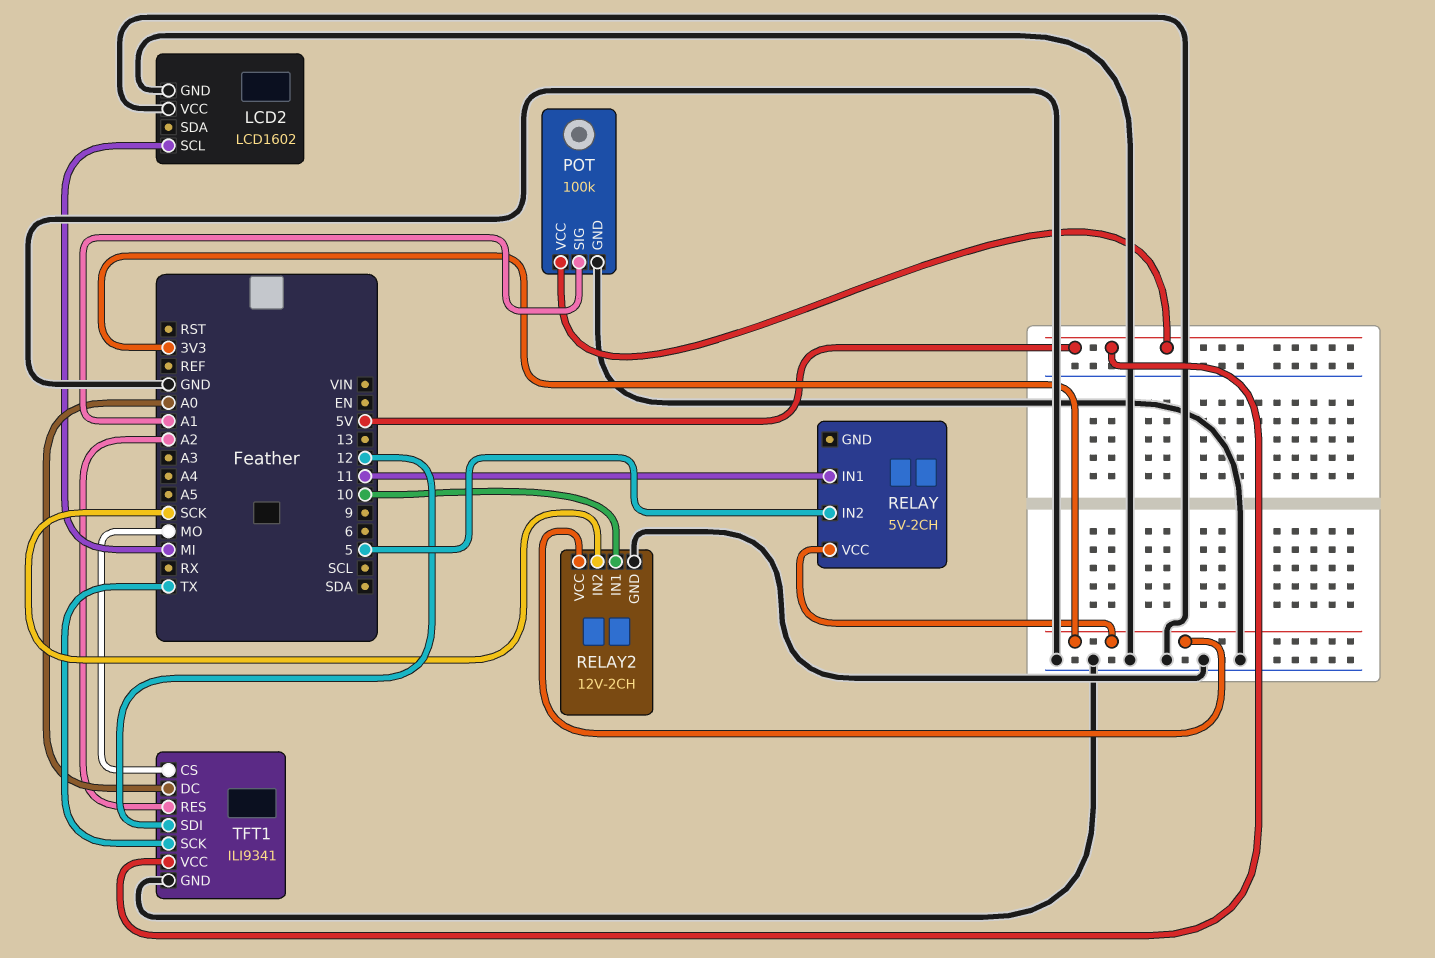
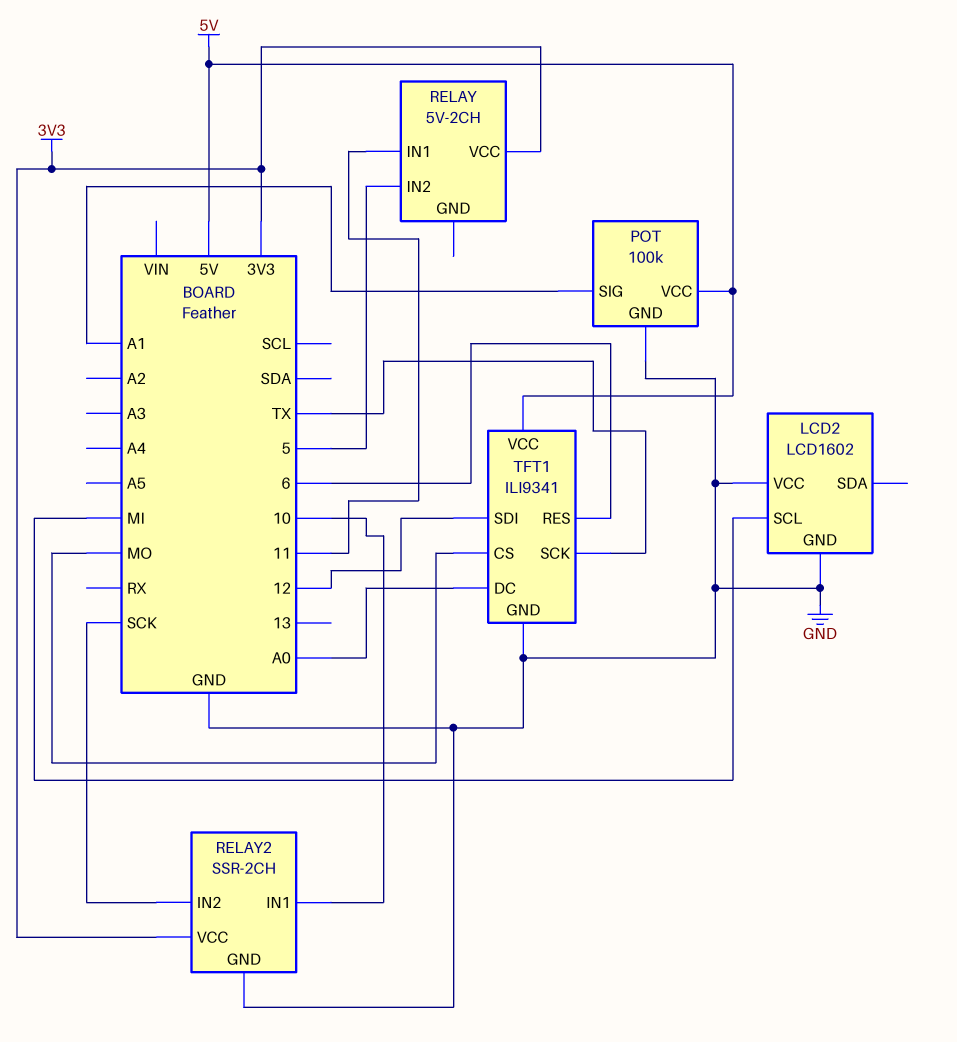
RELAY2: 12V-2CH -> SSR-2CH
TFT1 pin RES: A2 -> 6

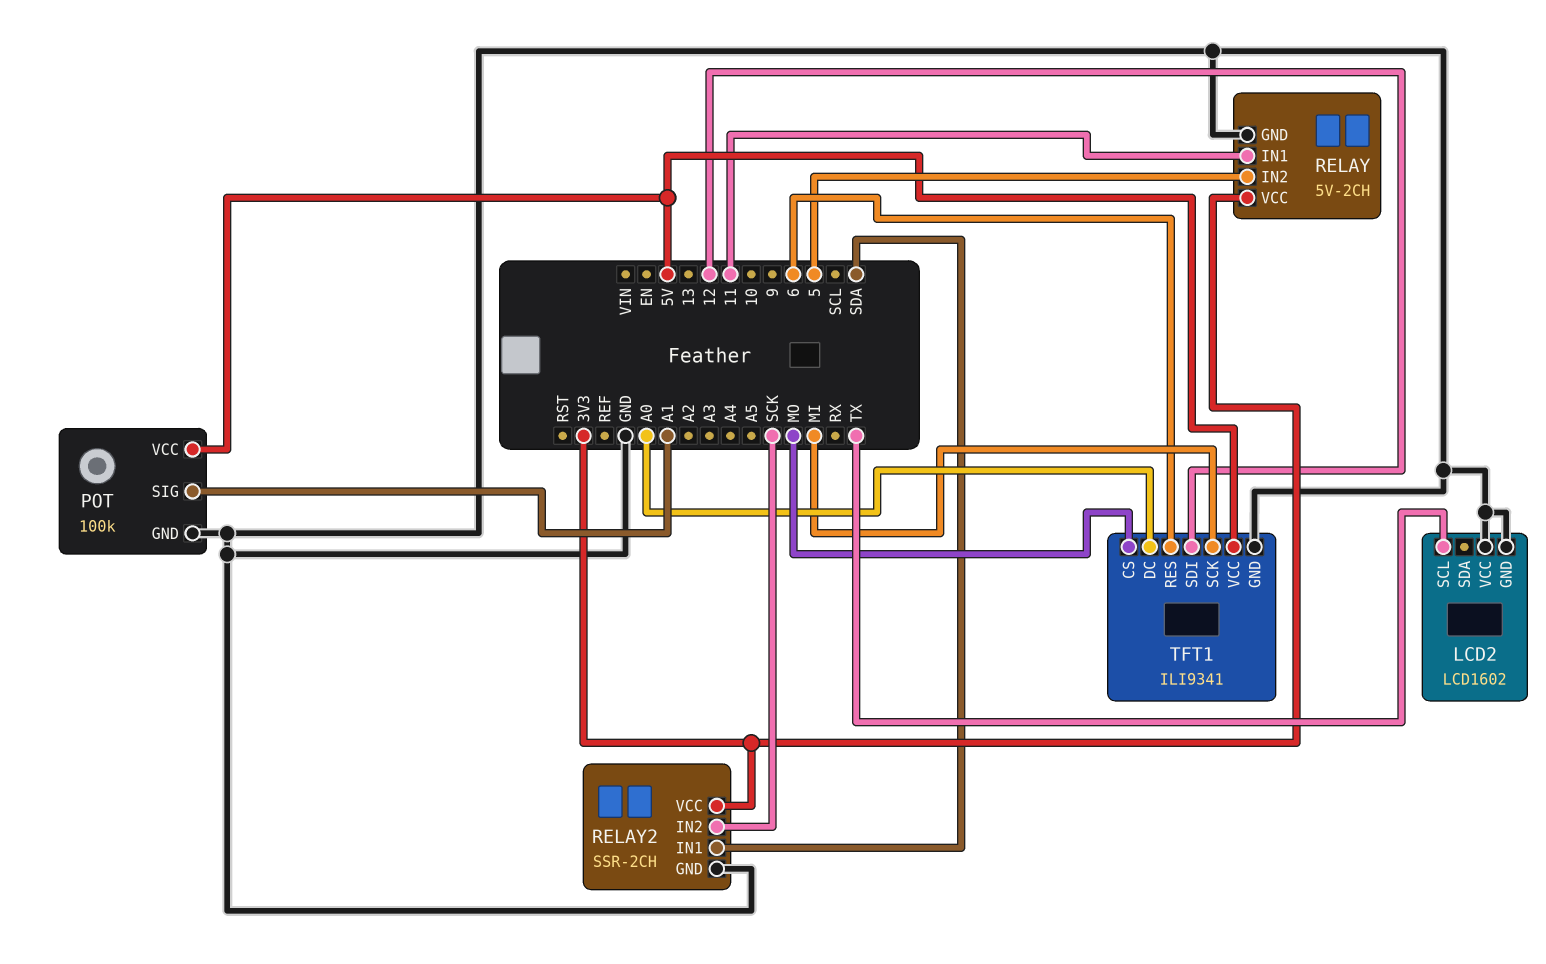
LCD2 pin SCL: MI -> TX
RELAY pin GND: none -> GND
RELAY2 pin IN1: 10 -> SDA
TFT1 pin SCK: TX -> MI

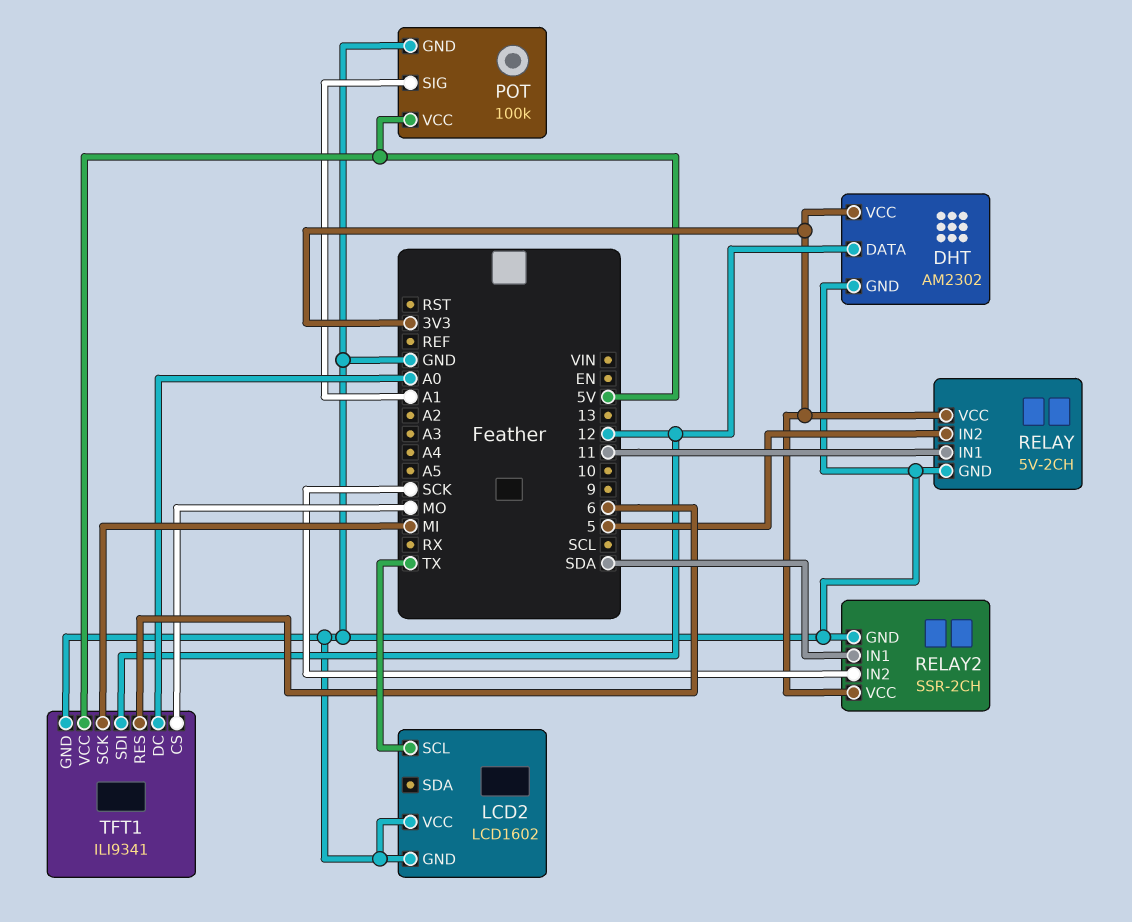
DHT: none -> AM2302
DHT pin DATA: none -> 12
DHT pin GND: none -> GND
DHT pin VCC: none -> 3V3

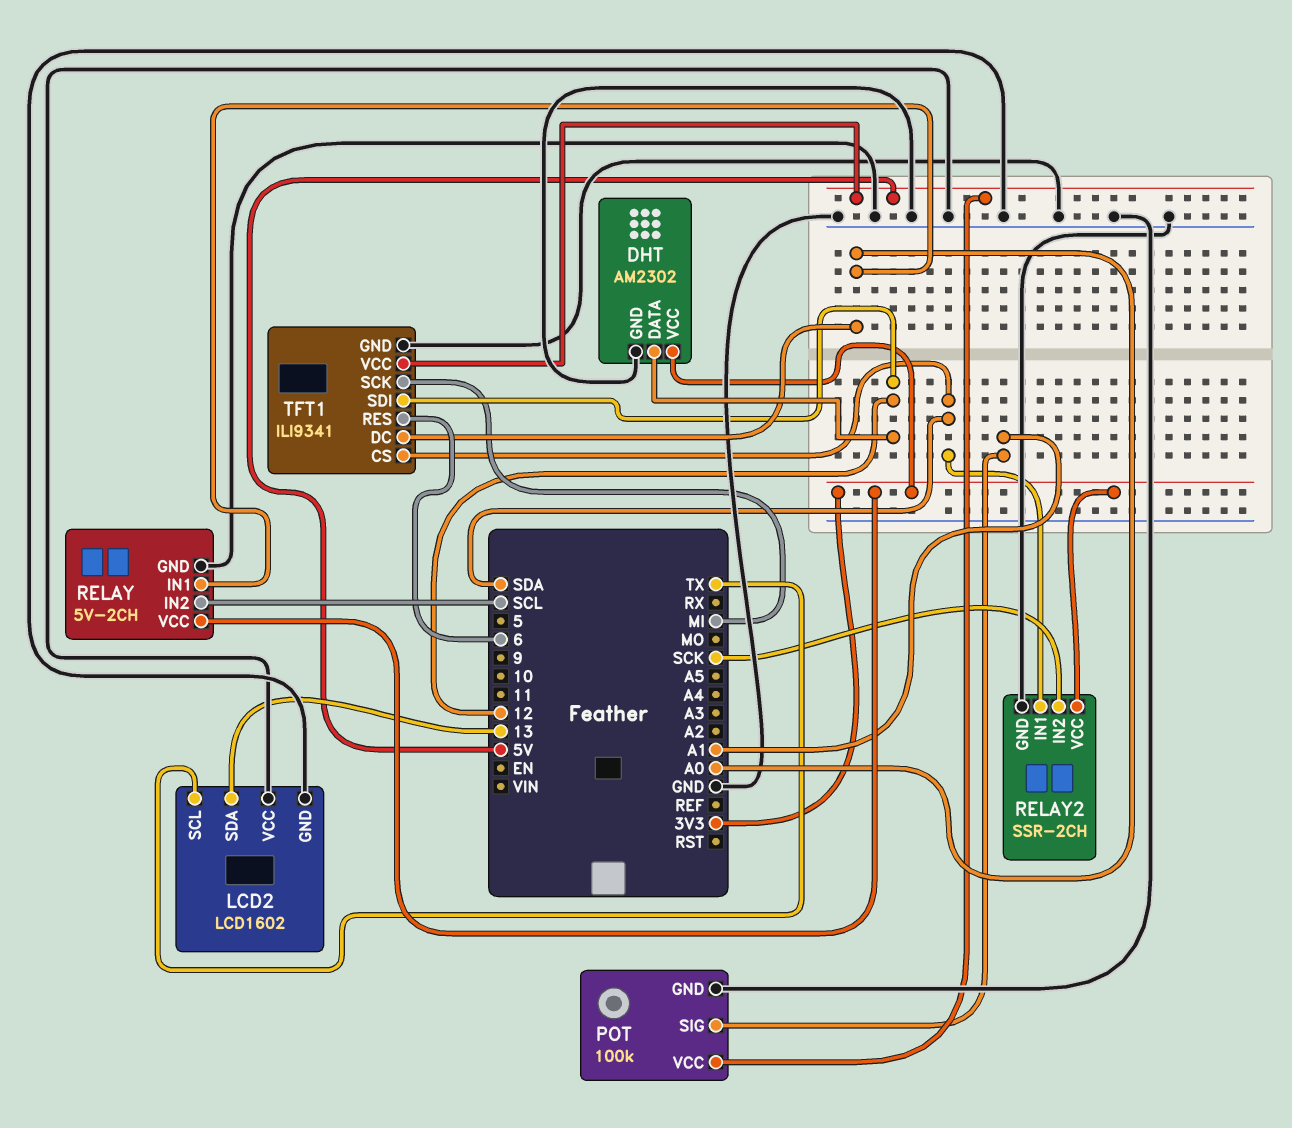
LCD2 pin SDA: none -> 13
RELAY pin IN1: 11 -> A0
RELAY pin IN2: 5 -> SCL
TFT1 pin CS: MO -> SDA

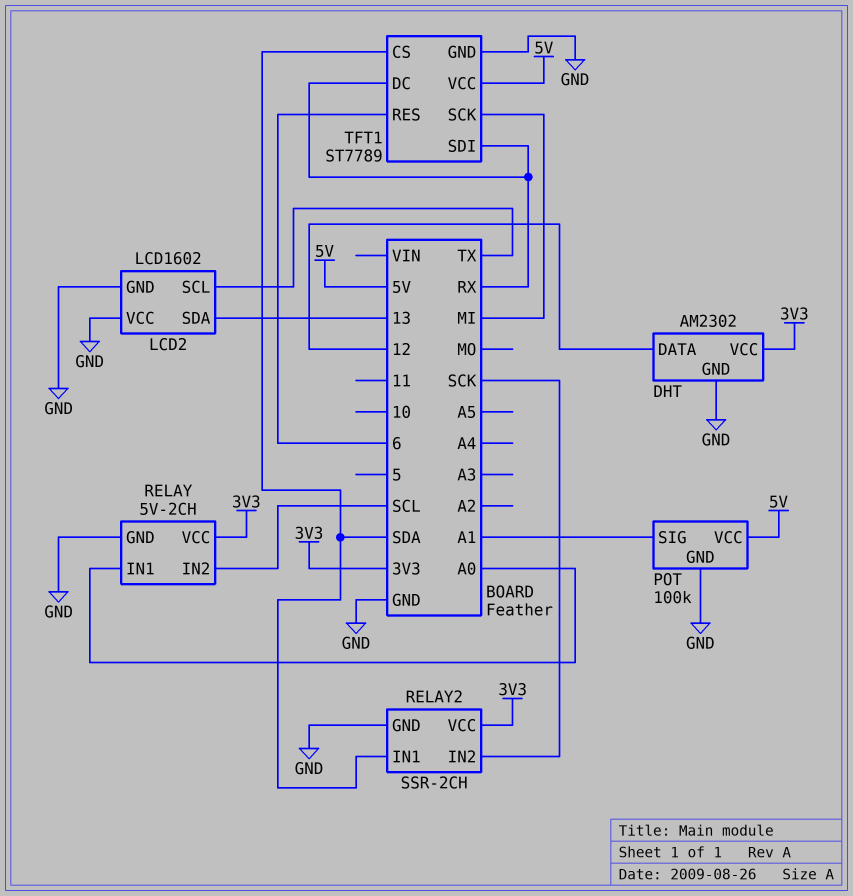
TFT1: ILI9341 -> ST7789
TFT1 pin DC: A0 -> RX
TFT1 pin SDI: 12 -> RX

